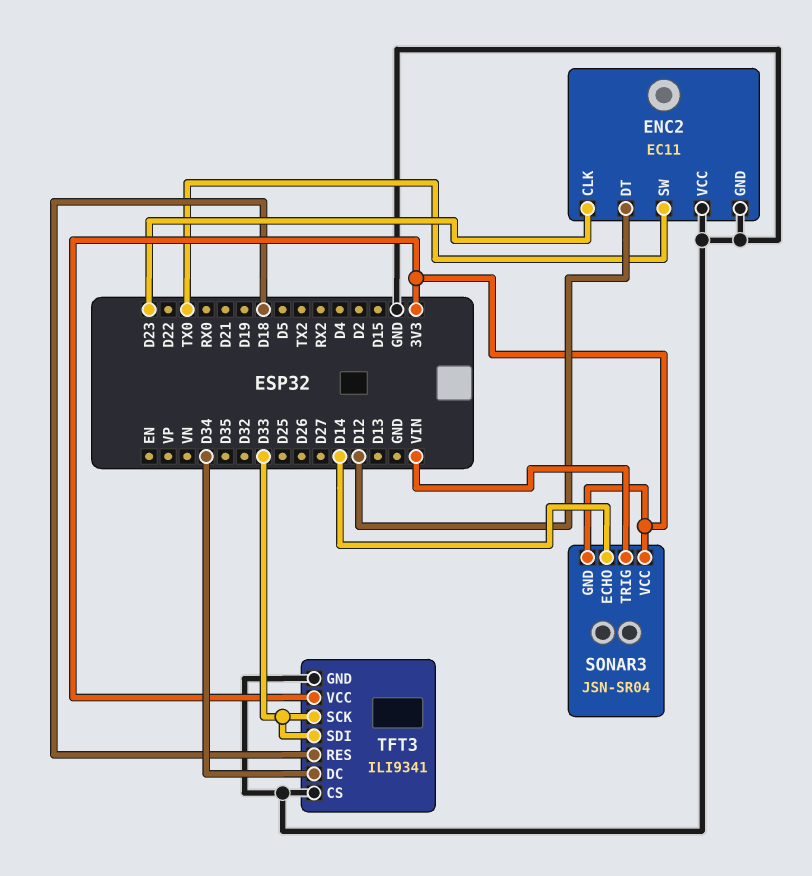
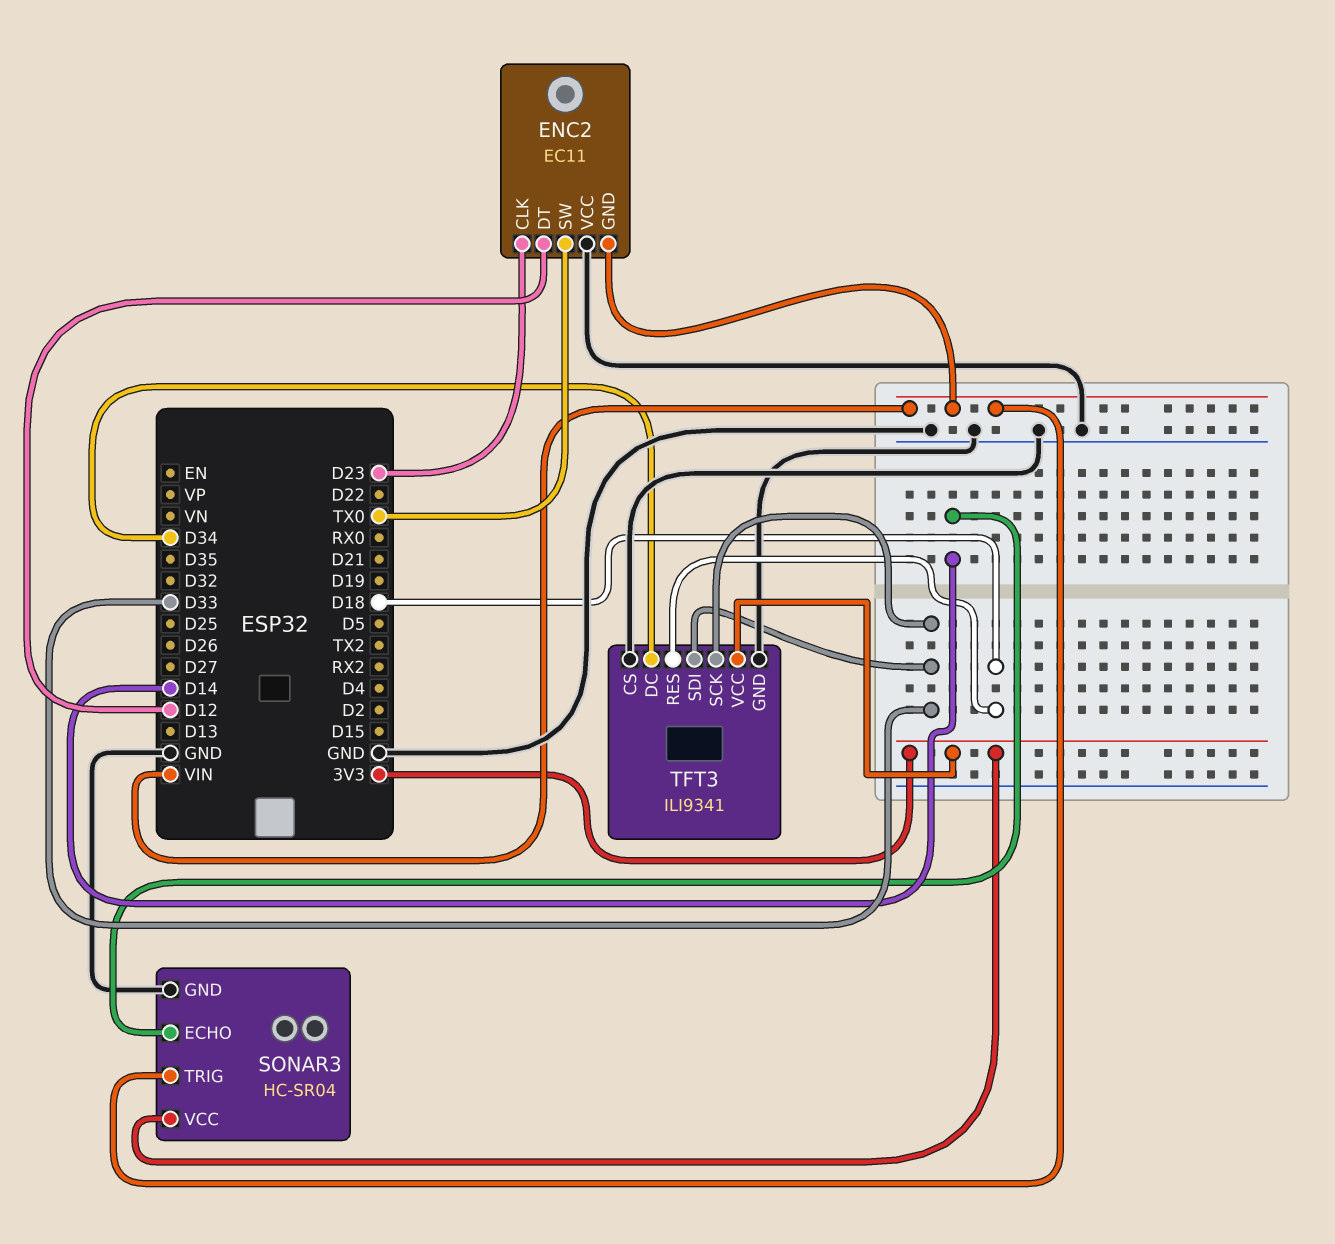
ENC2 pin GND: GND -> VIN
SONAR3: JSN-SR04 -> HC-SR04
SONAR3 pin GND: 3V3 -> GND

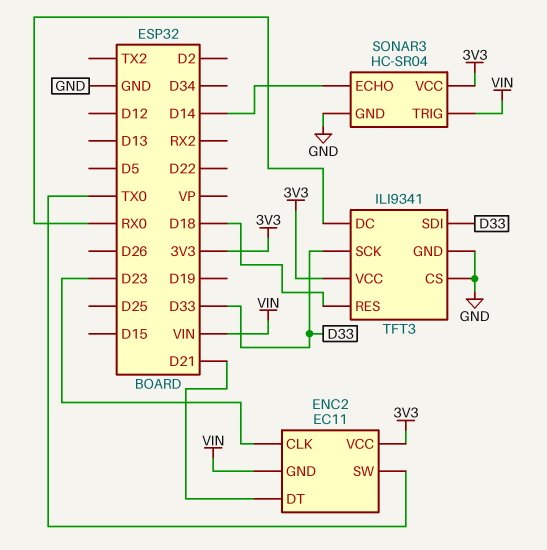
ENC2 pin DT: D12 -> D21
ENC2 pin VCC: GND -> 3V3
TFT3 pin DC: D34 -> RX0

